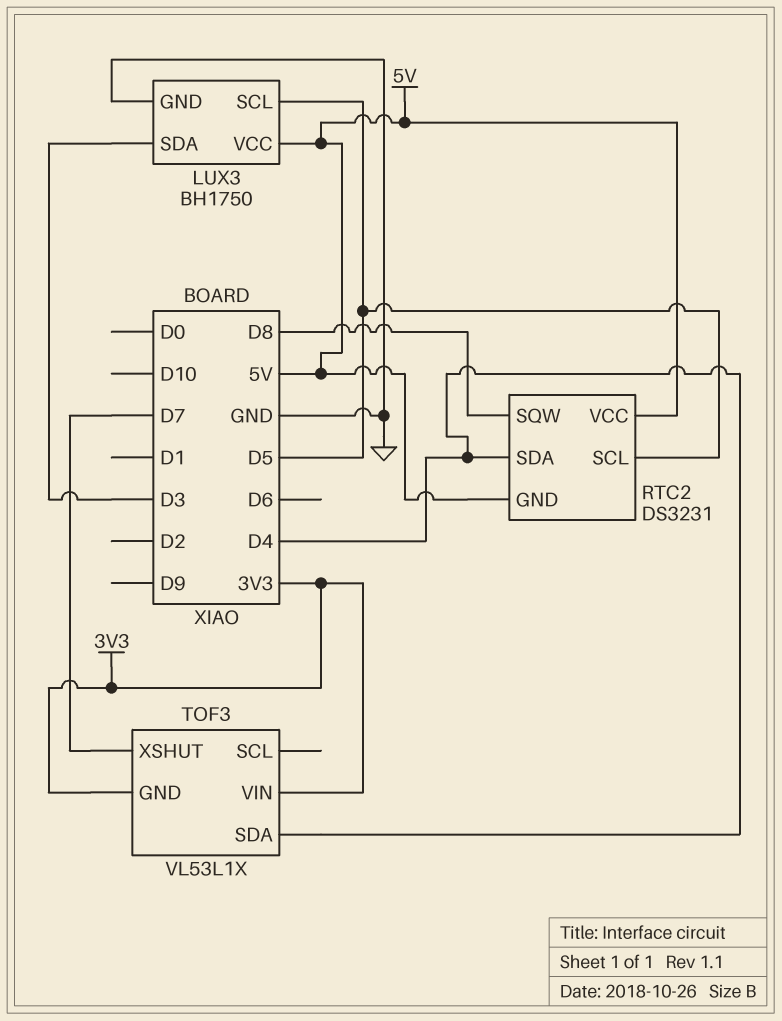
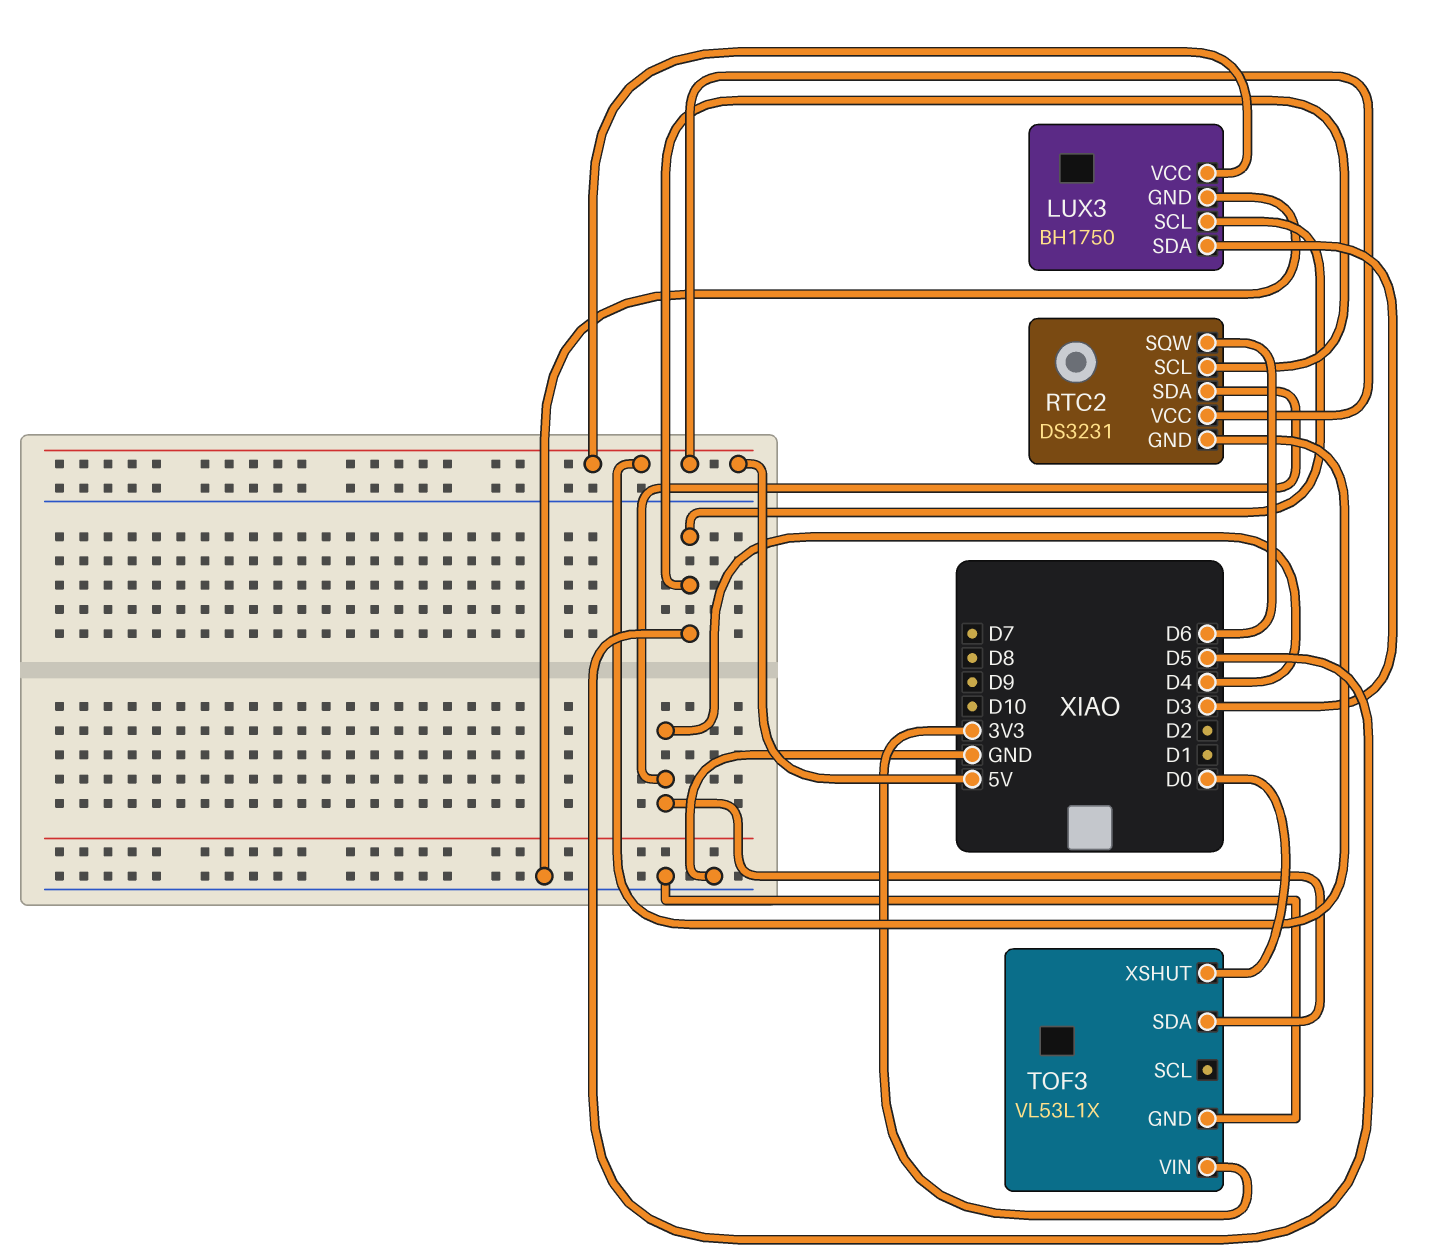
RTC2 pin SQW: D8 -> D6
TOF3 pin GND: 3V3 -> GND
TOF3 pin XSHUT: D7 -> D0

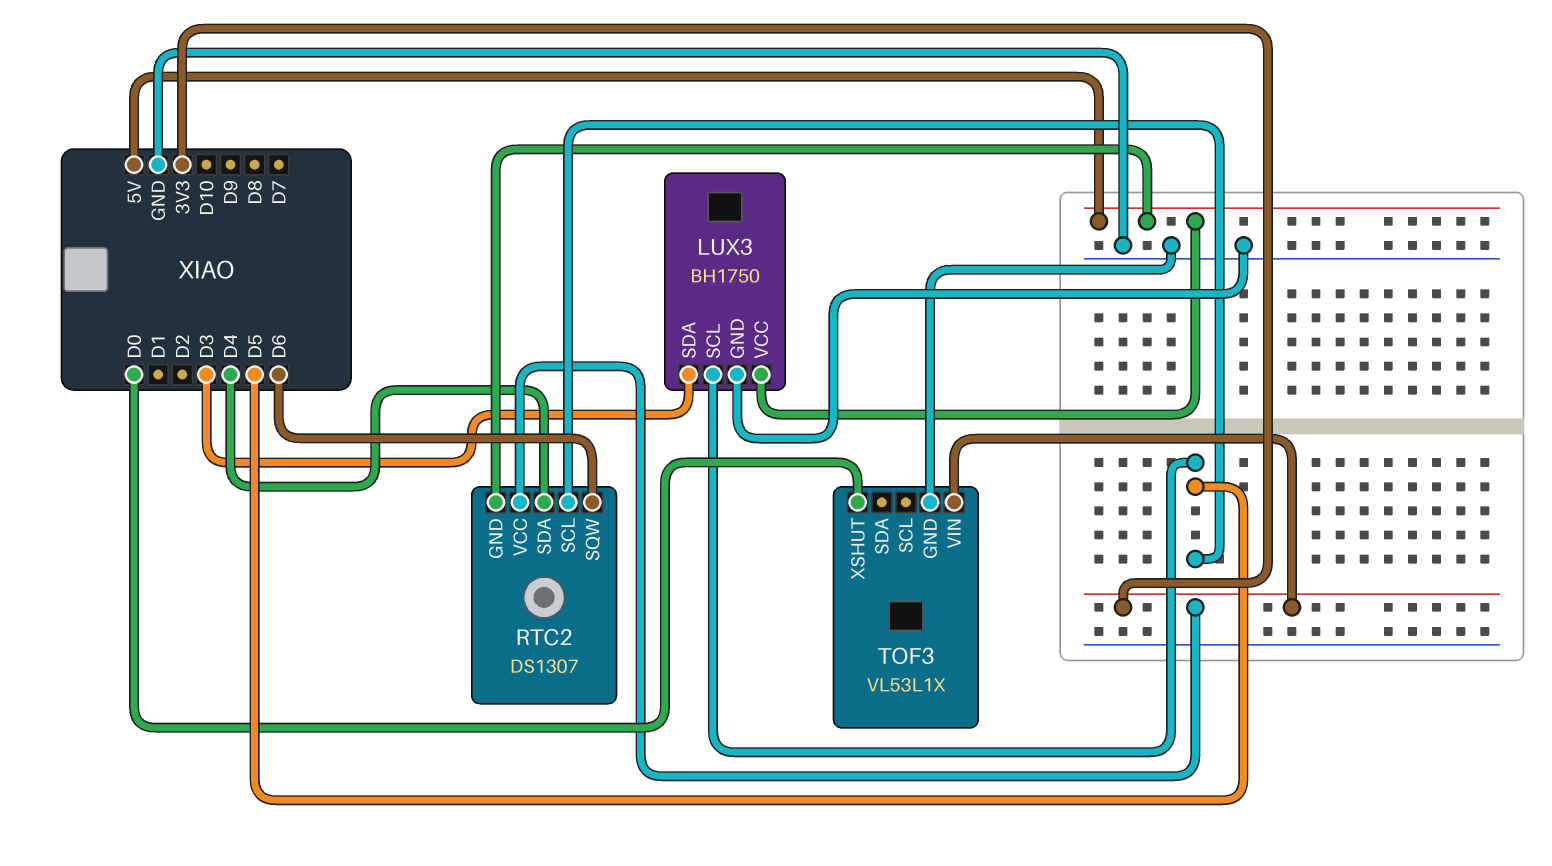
RTC2: DS3231 -> DS1307
RTC2 pin VCC: 5V -> 3V3
TOF3 pin SDA: D4 -> none

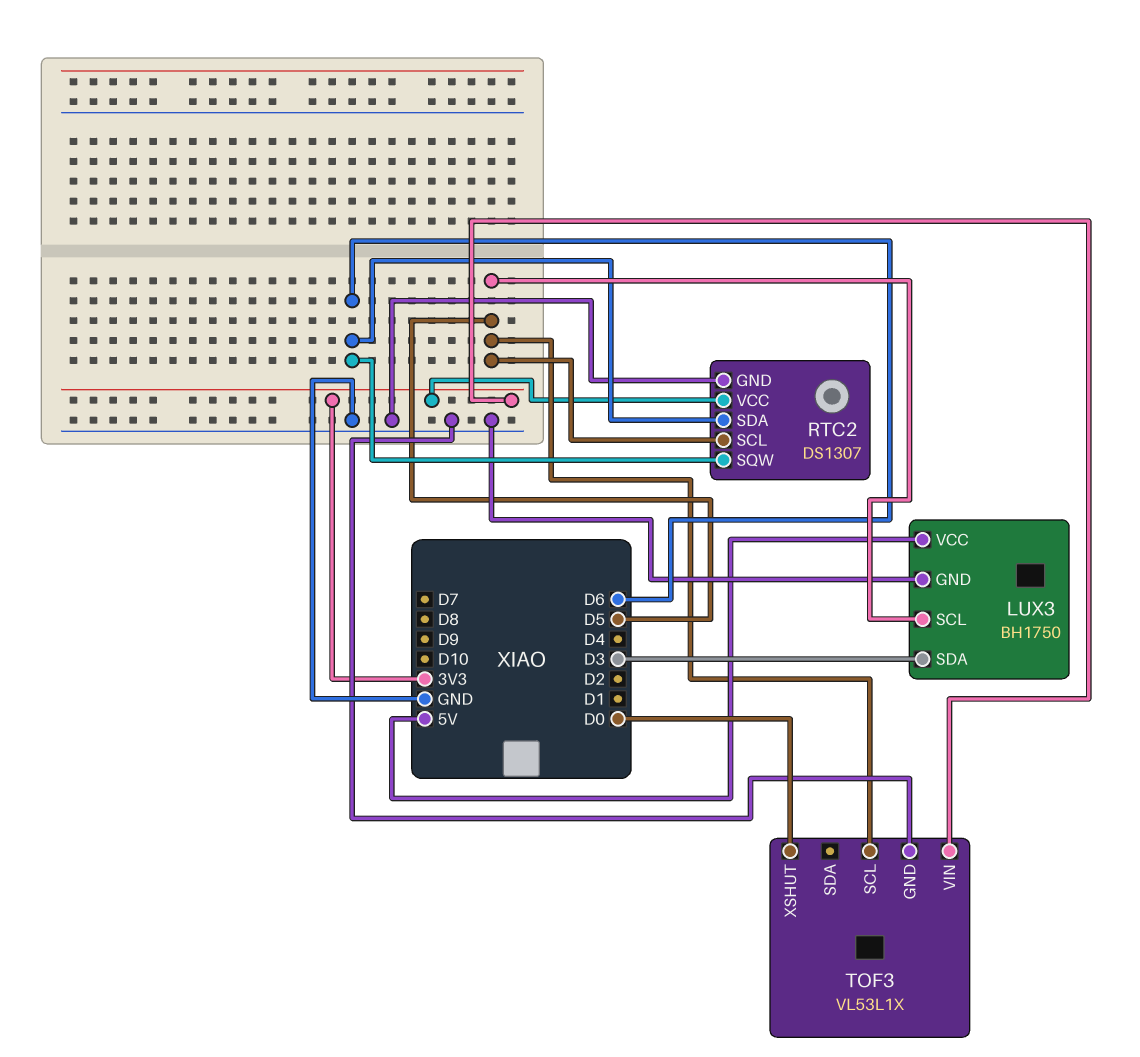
RTC2 pin GND: 5V -> GND
RTC2 pin SDA: D4 -> D6
TOF3 pin SCL: none -> D5

